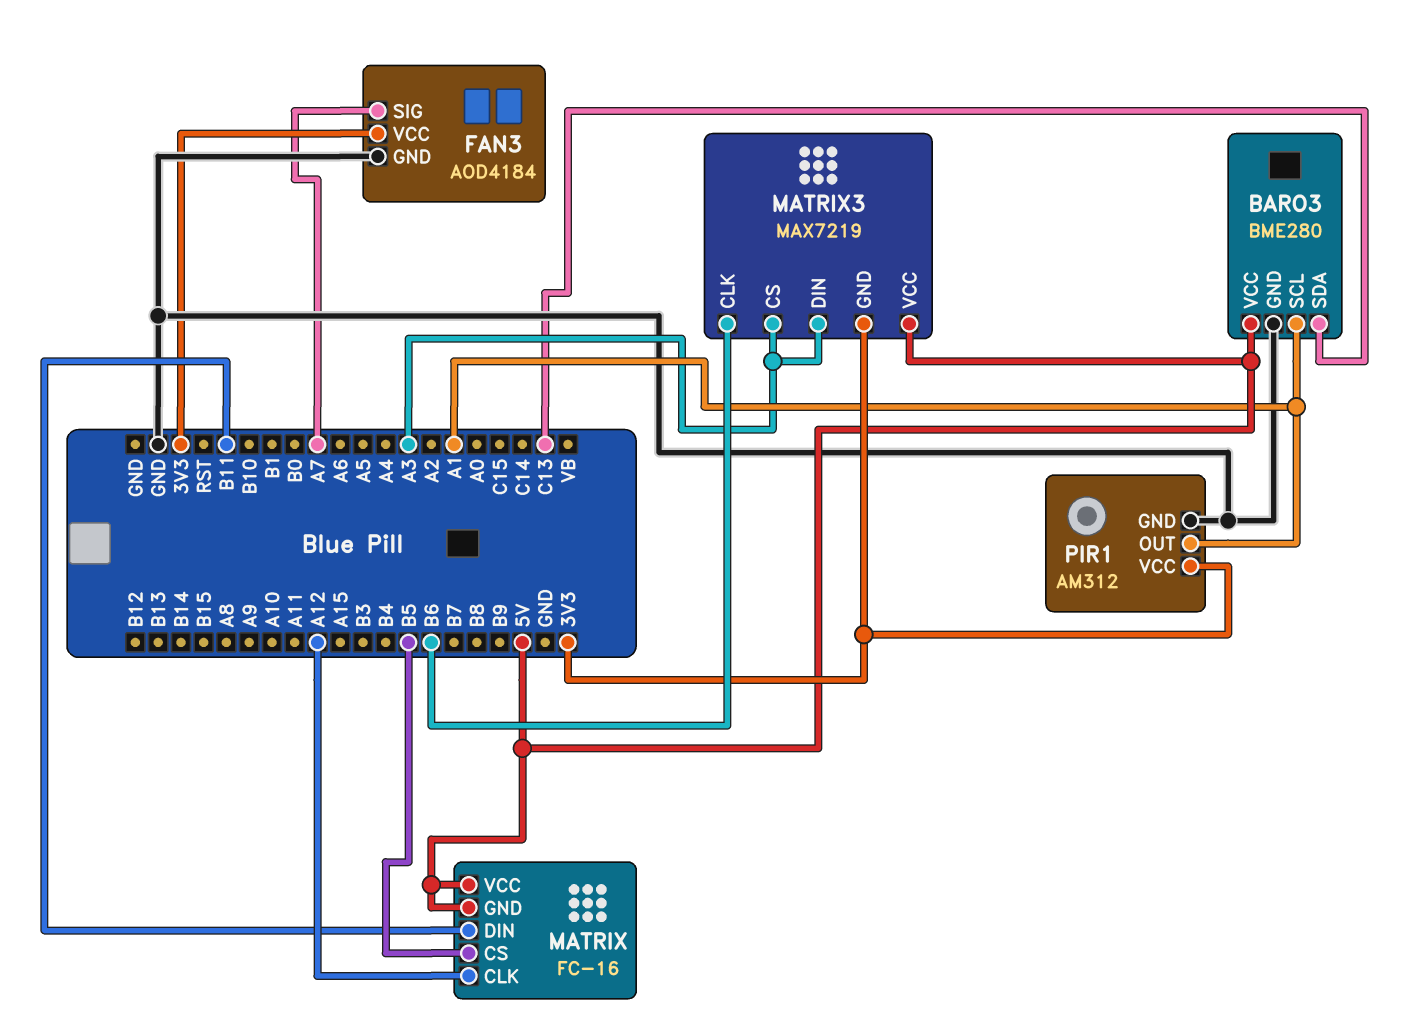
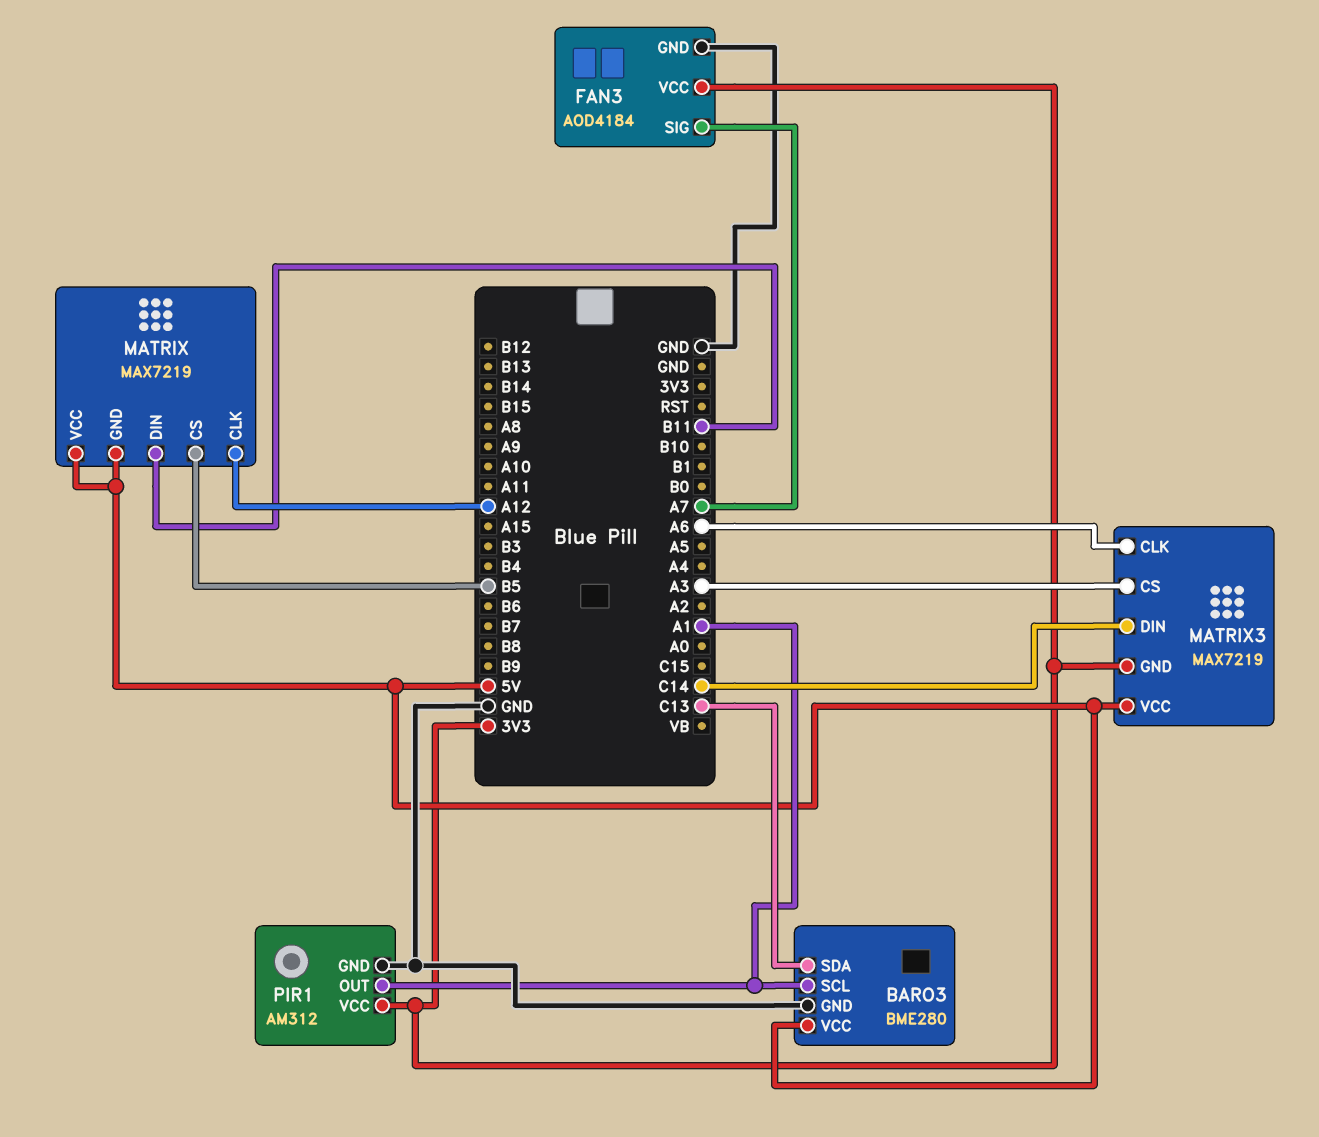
MATRIX: FC-16 -> MAX7219
MATRIX3 pin CLK: B6 -> A6
MATRIX3 pin DIN: A3 -> C14

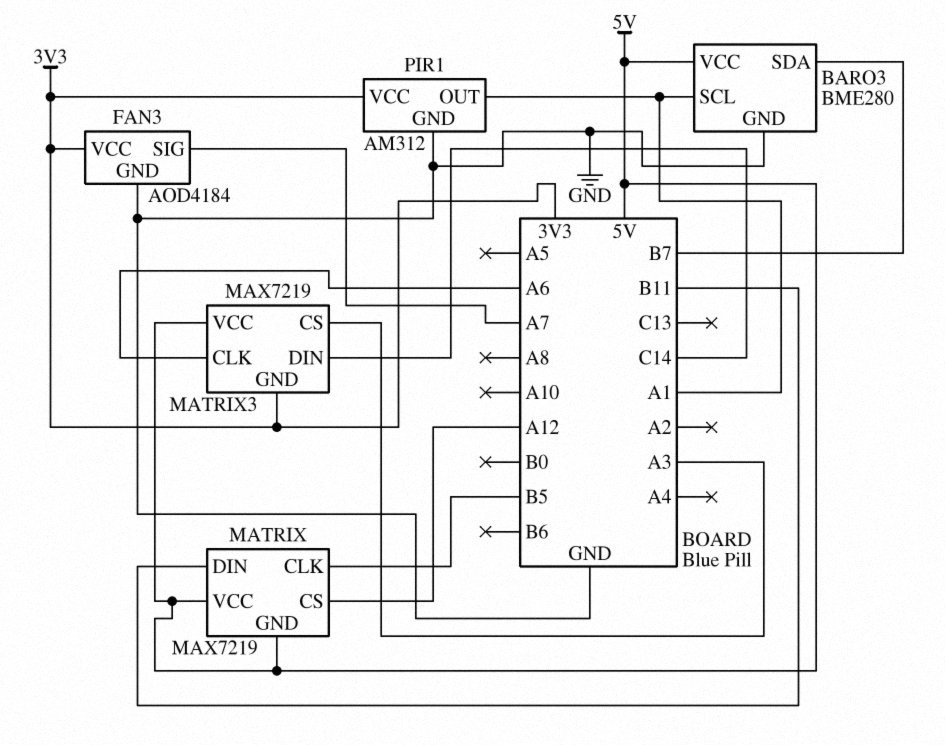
BARO3 pin SDA: C13 -> B7
MATRIX pin CLK: A12 -> B5
MATRIX pin CS: B5 -> A12

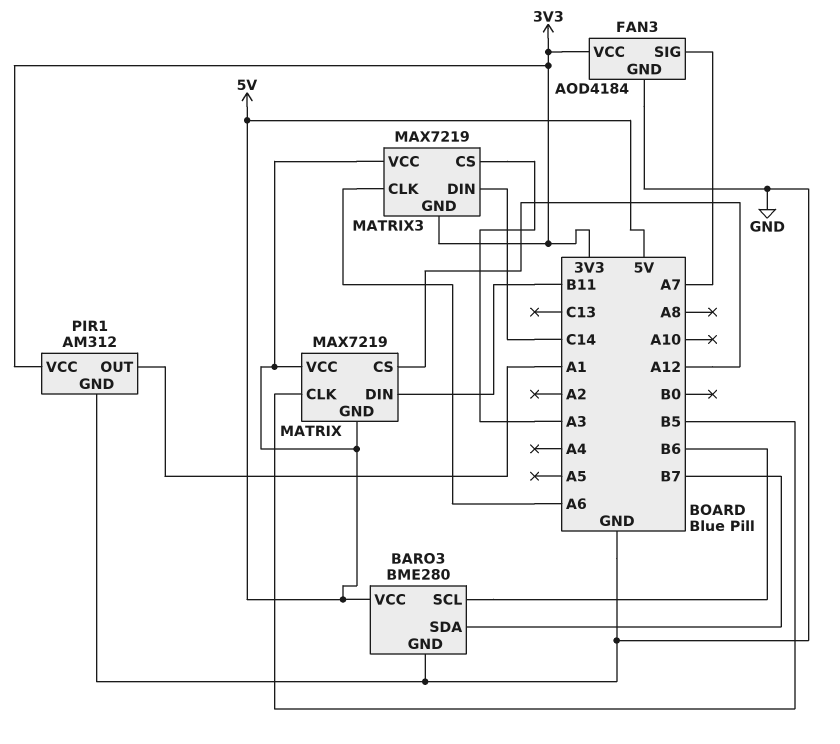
BARO3 pin SCL: A1 -> B6

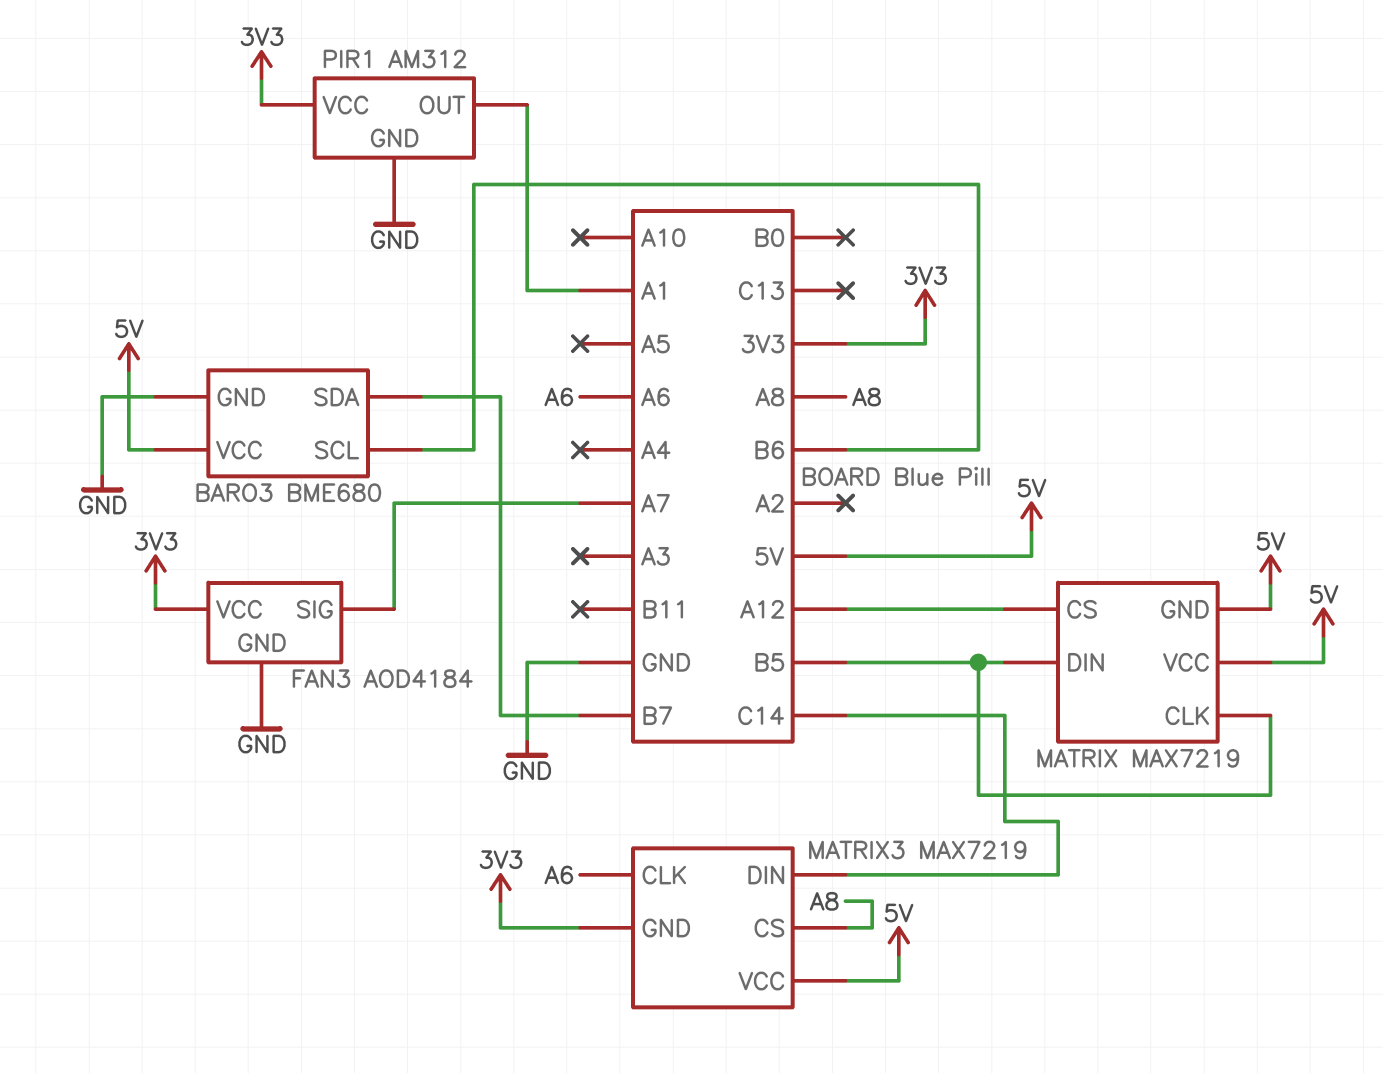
BARO3: BME280 -> BME680
MATRIX pin DIN: B11 -> B5
MATRIX3 pin CS: A3 -> A8

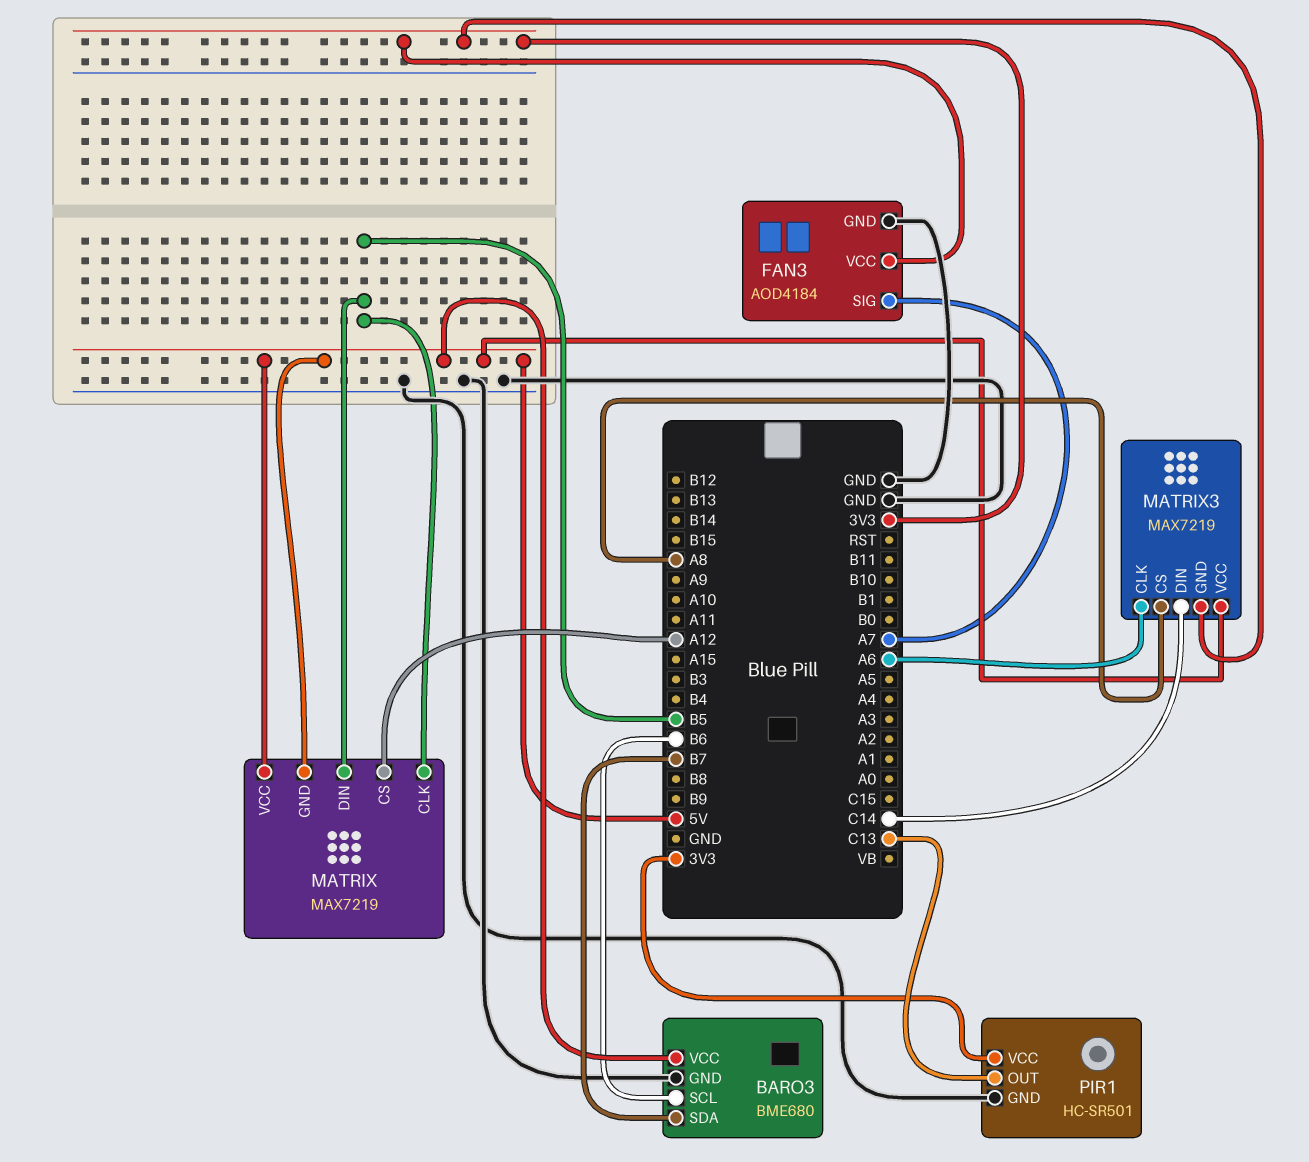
PIR1: AM312 -> HC-SR501
PIR1 pin OUT: A1 -> C13

